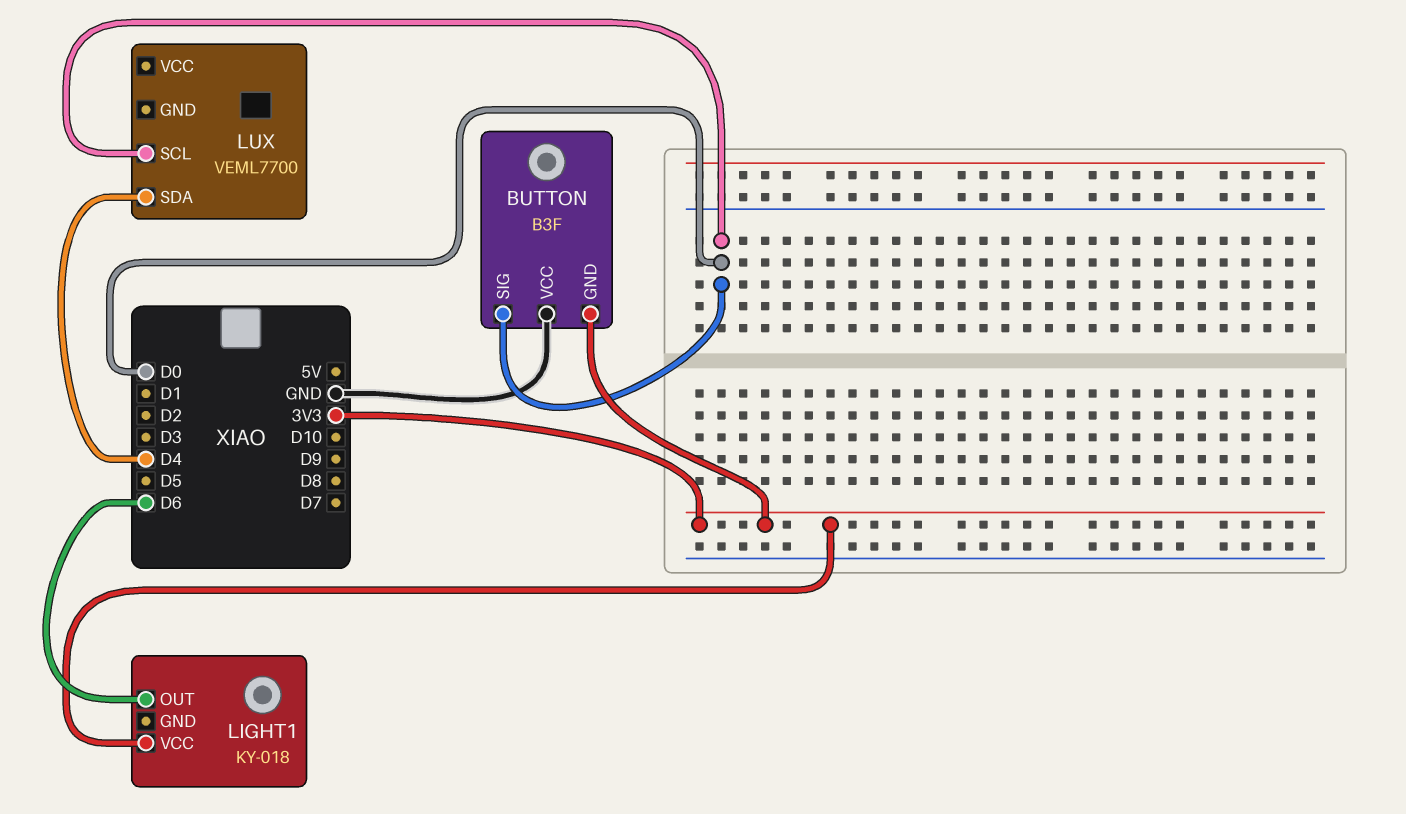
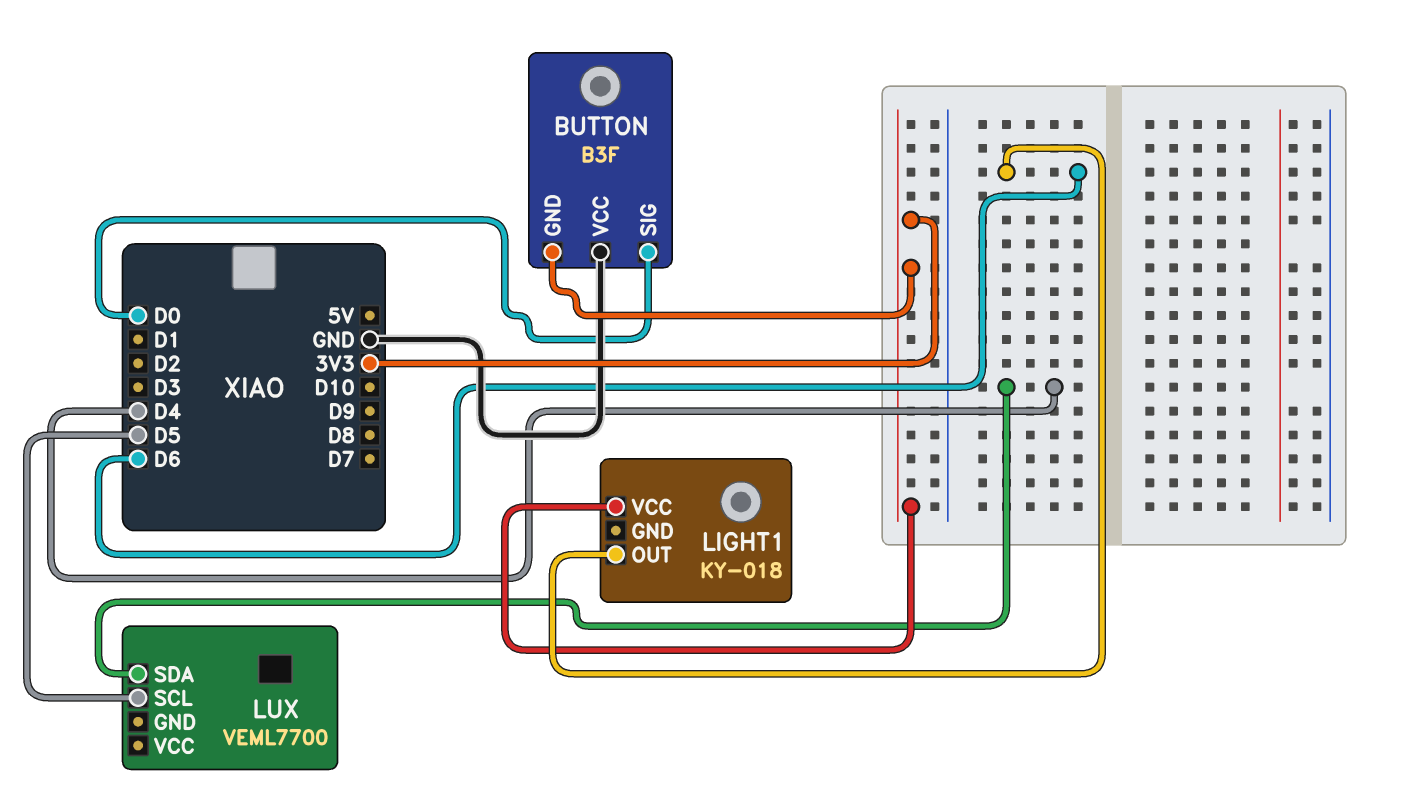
LUX pin SCL: D0 -> D5

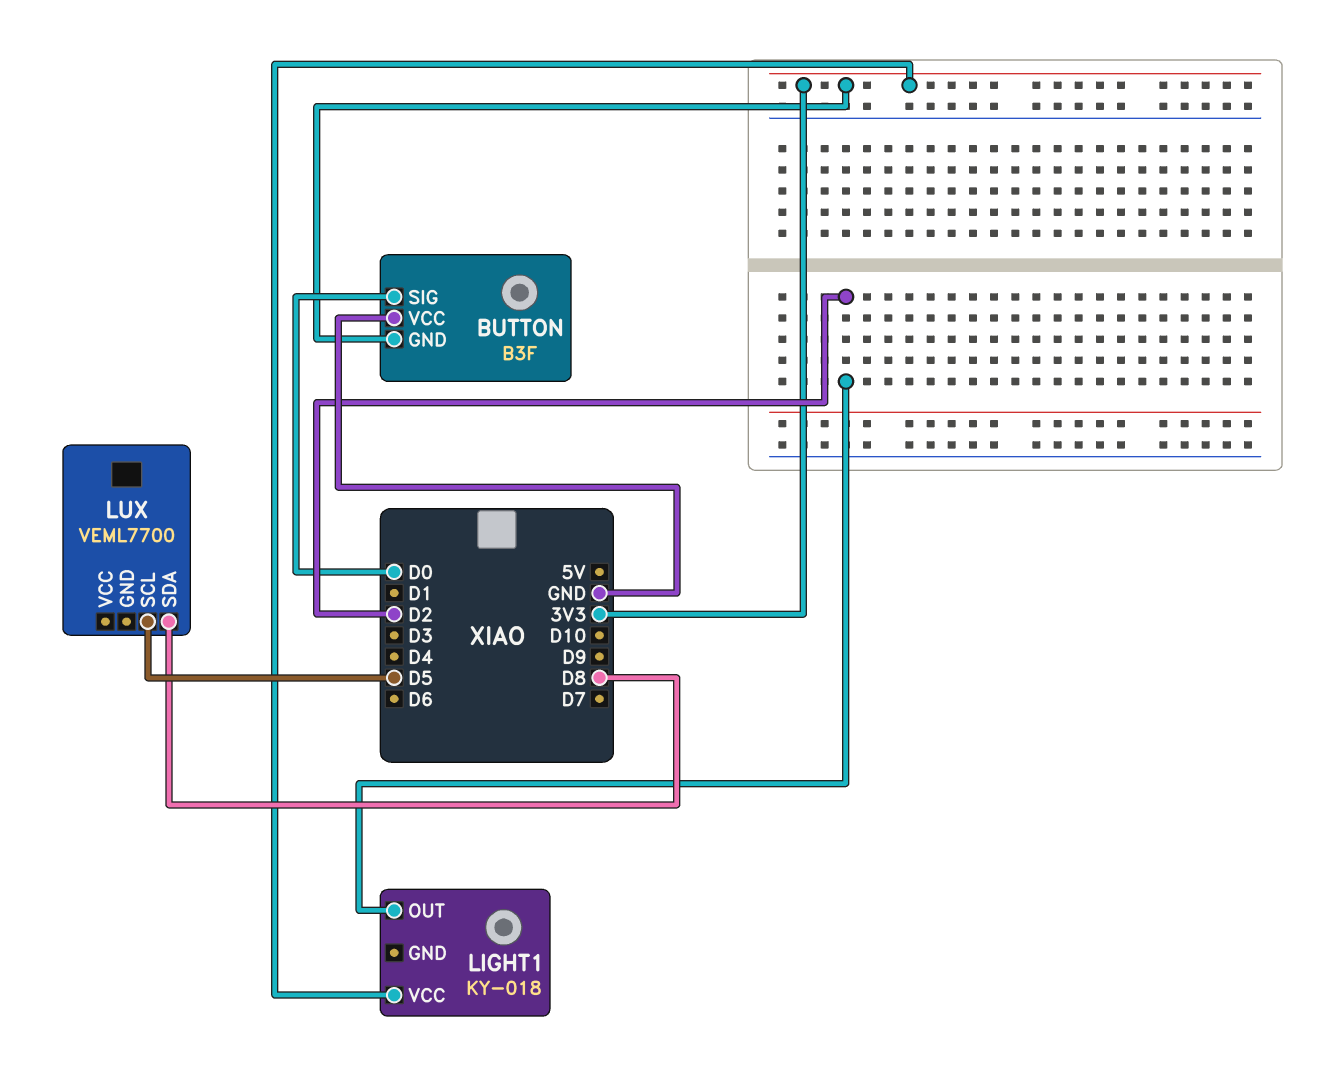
LIGHT1 pin OUT: D6 -> D2
LUX pin SDA: D4 -> D8

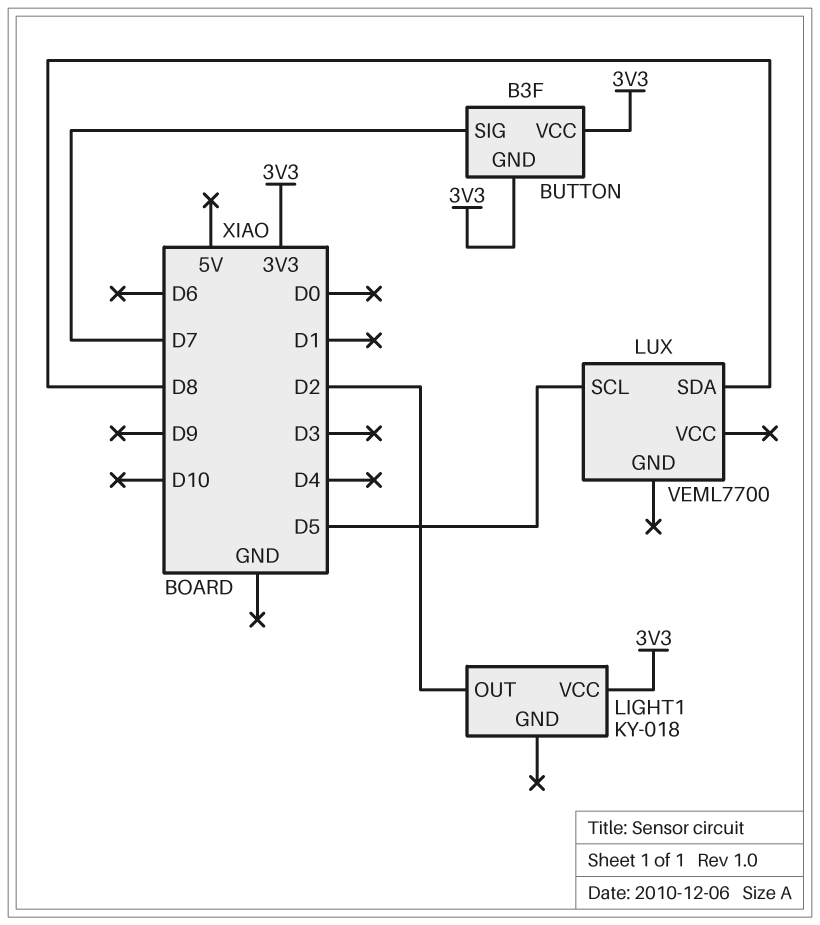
BUTTON pin SIG: D0 -> D7
BUTTON pin VCC: GND -> 3V3

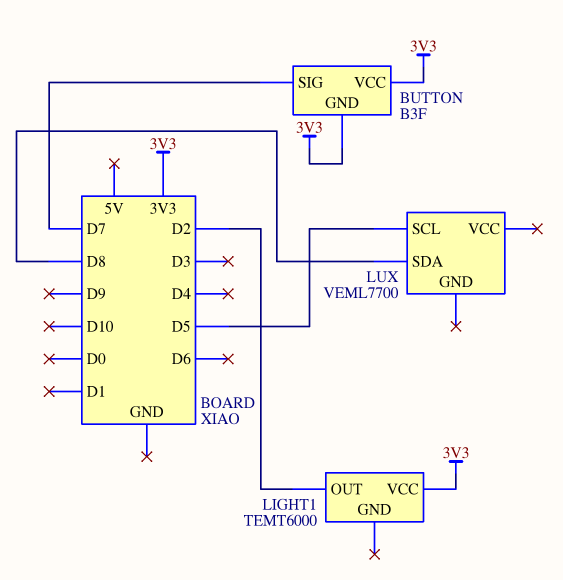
LIGHT1: KY-018 -> TEMT6000

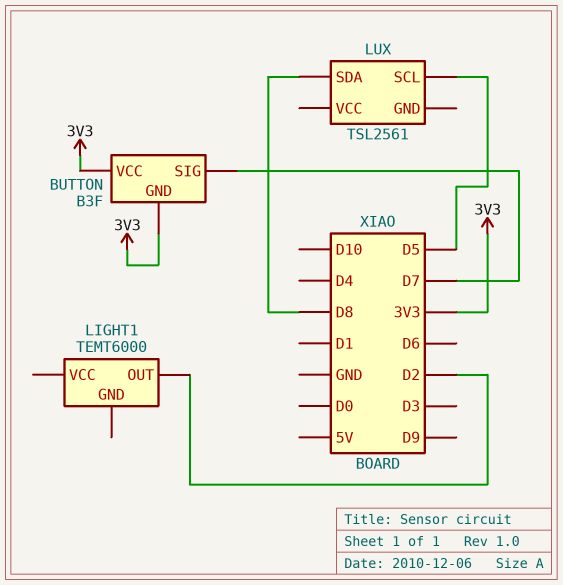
LIGHT1 pin VCC: 3V3 -> none
LUX: VEML7700 -> TSL2561

